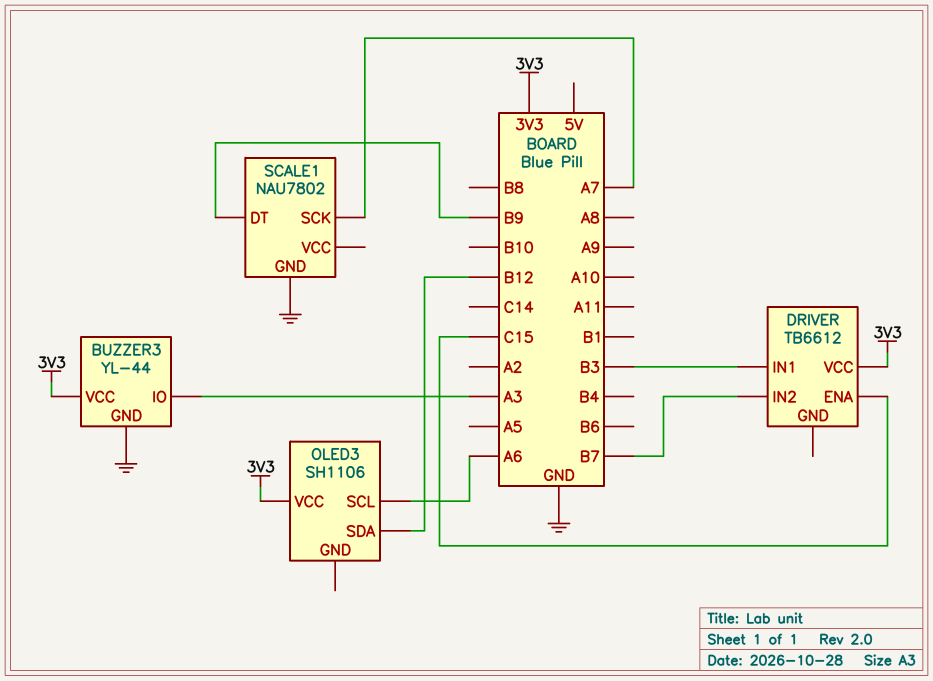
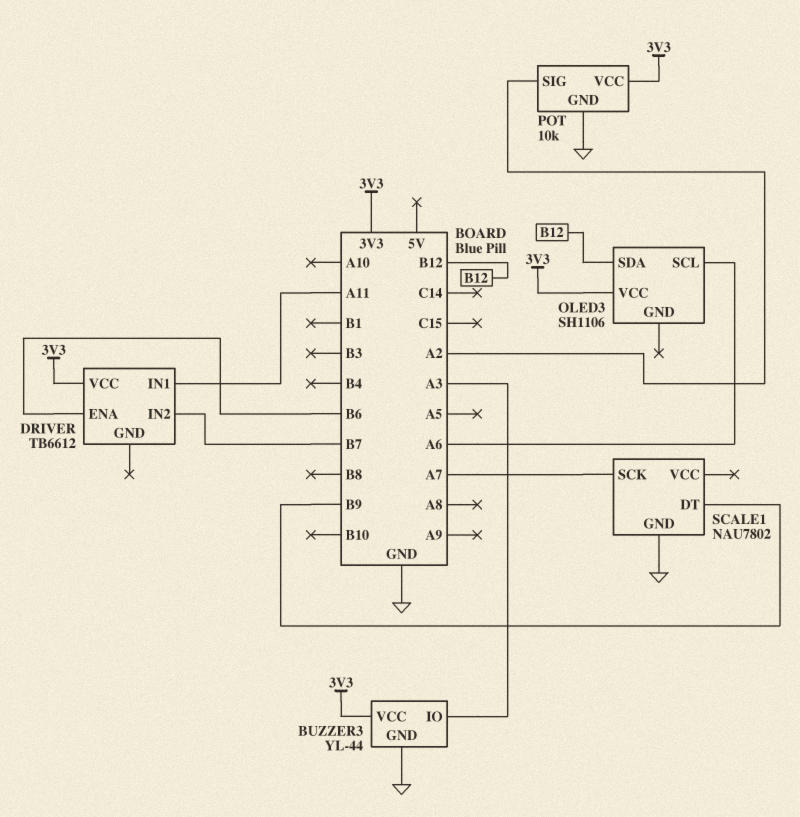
DRIVER pin ENA: C15 -> B6
DRIVER pin IN1: B3 -> A11
POT: none -> 10k
POT pin GND: none -> GND
POT pin SIG: none -> A2
POT pin VCC: none -> 3V3

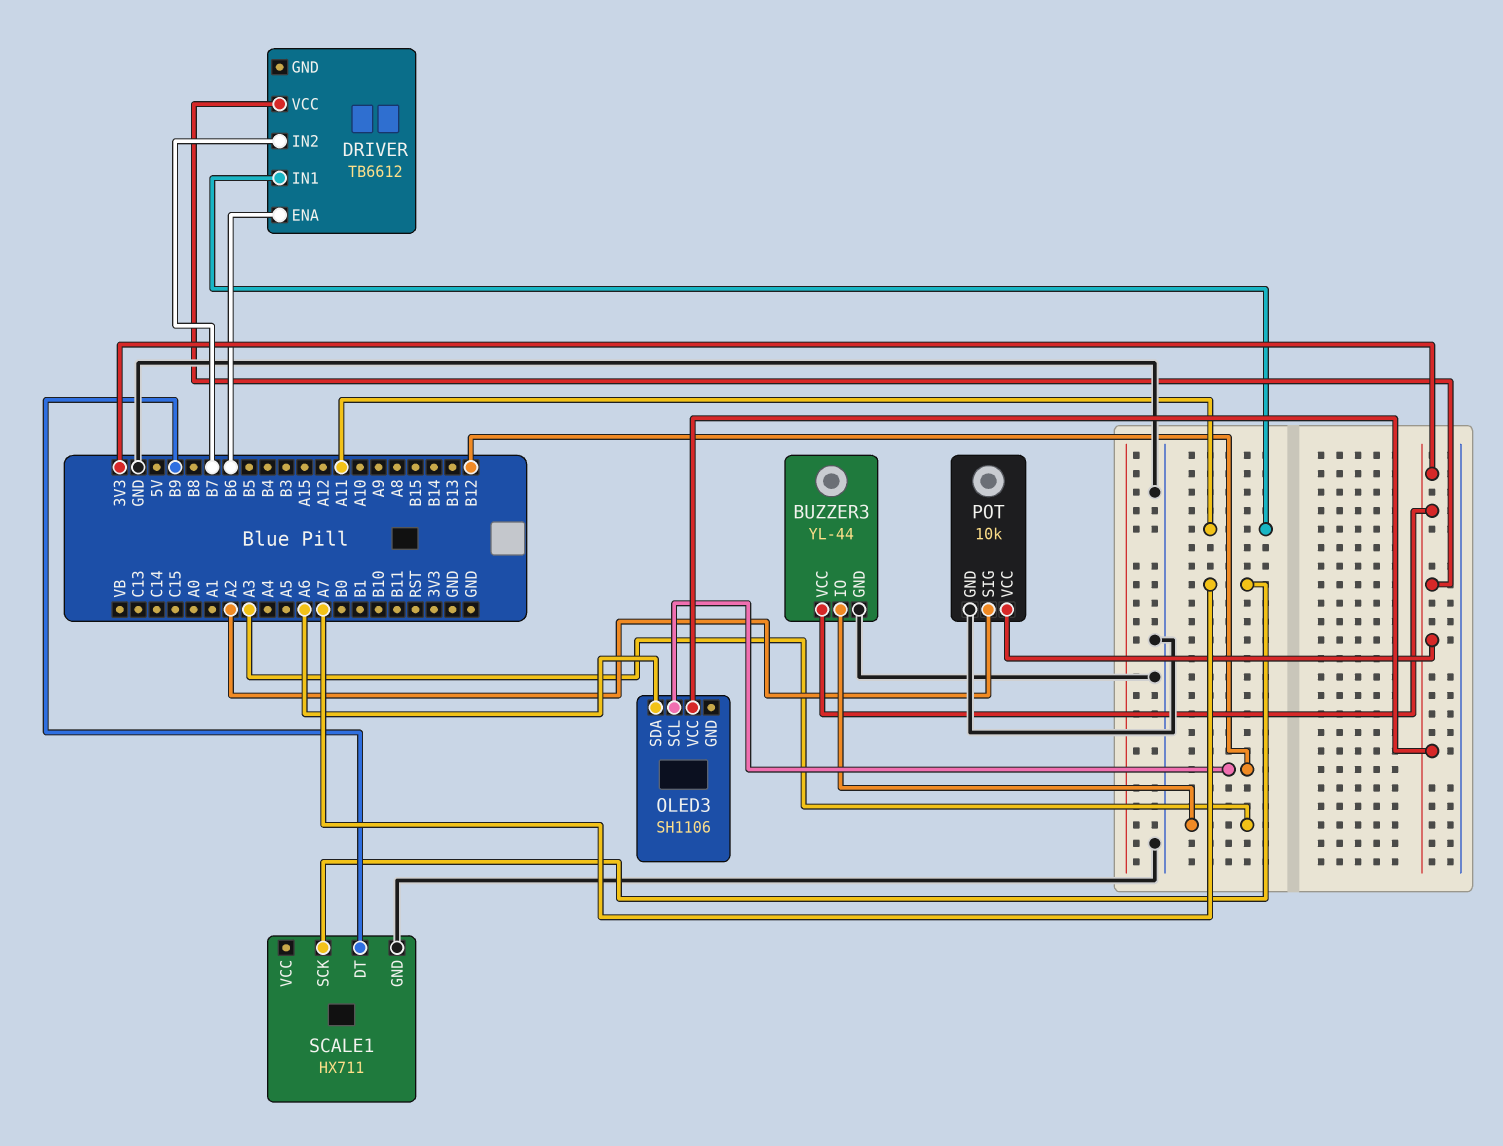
OLED3 pin SCL: A6 -> B12
OLED3 pin SDA: B12 -> A6
SCALE1: NAU7802 -> HX711

